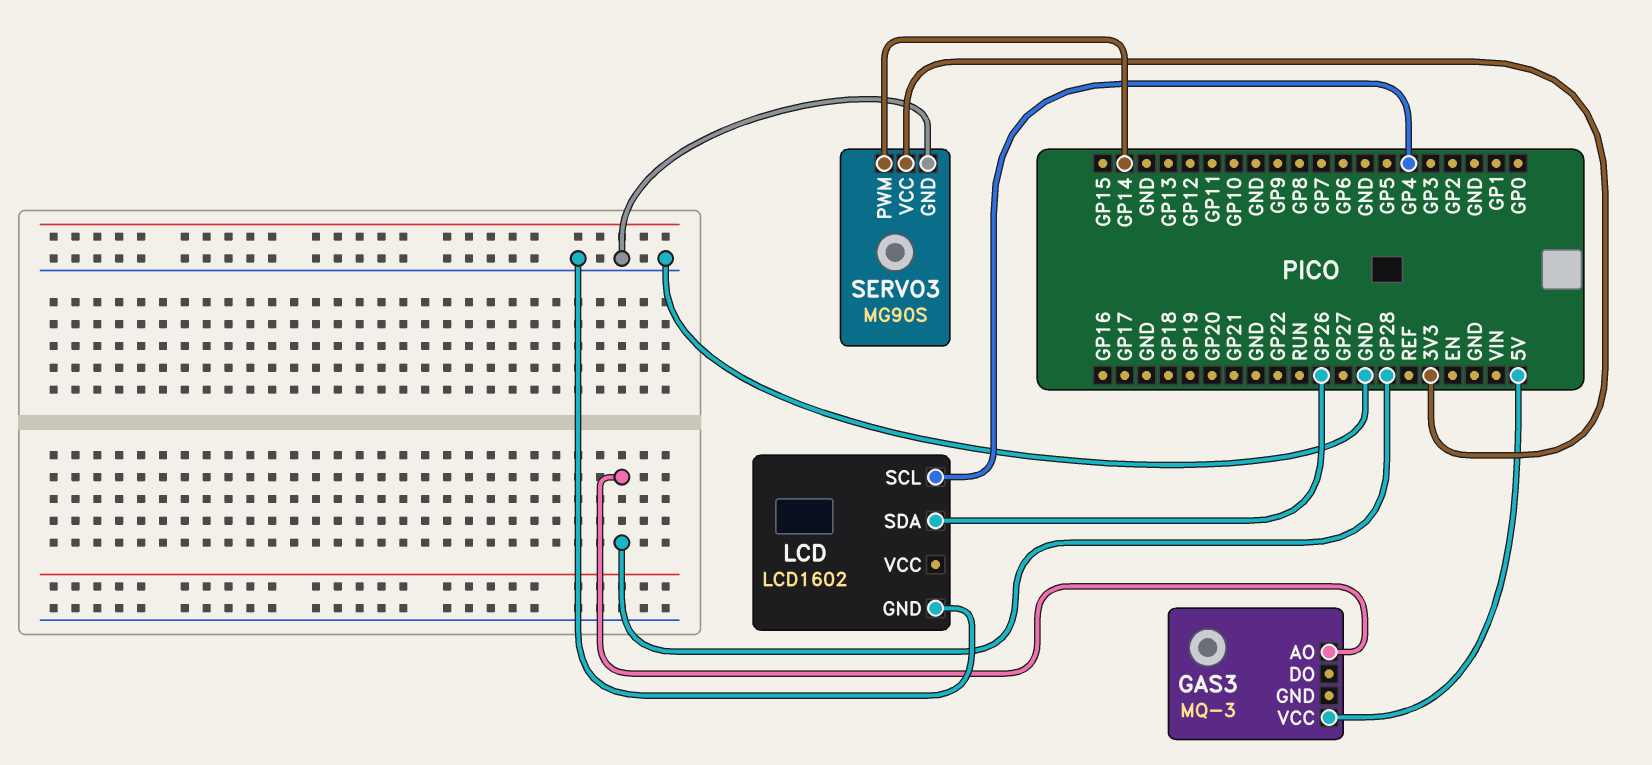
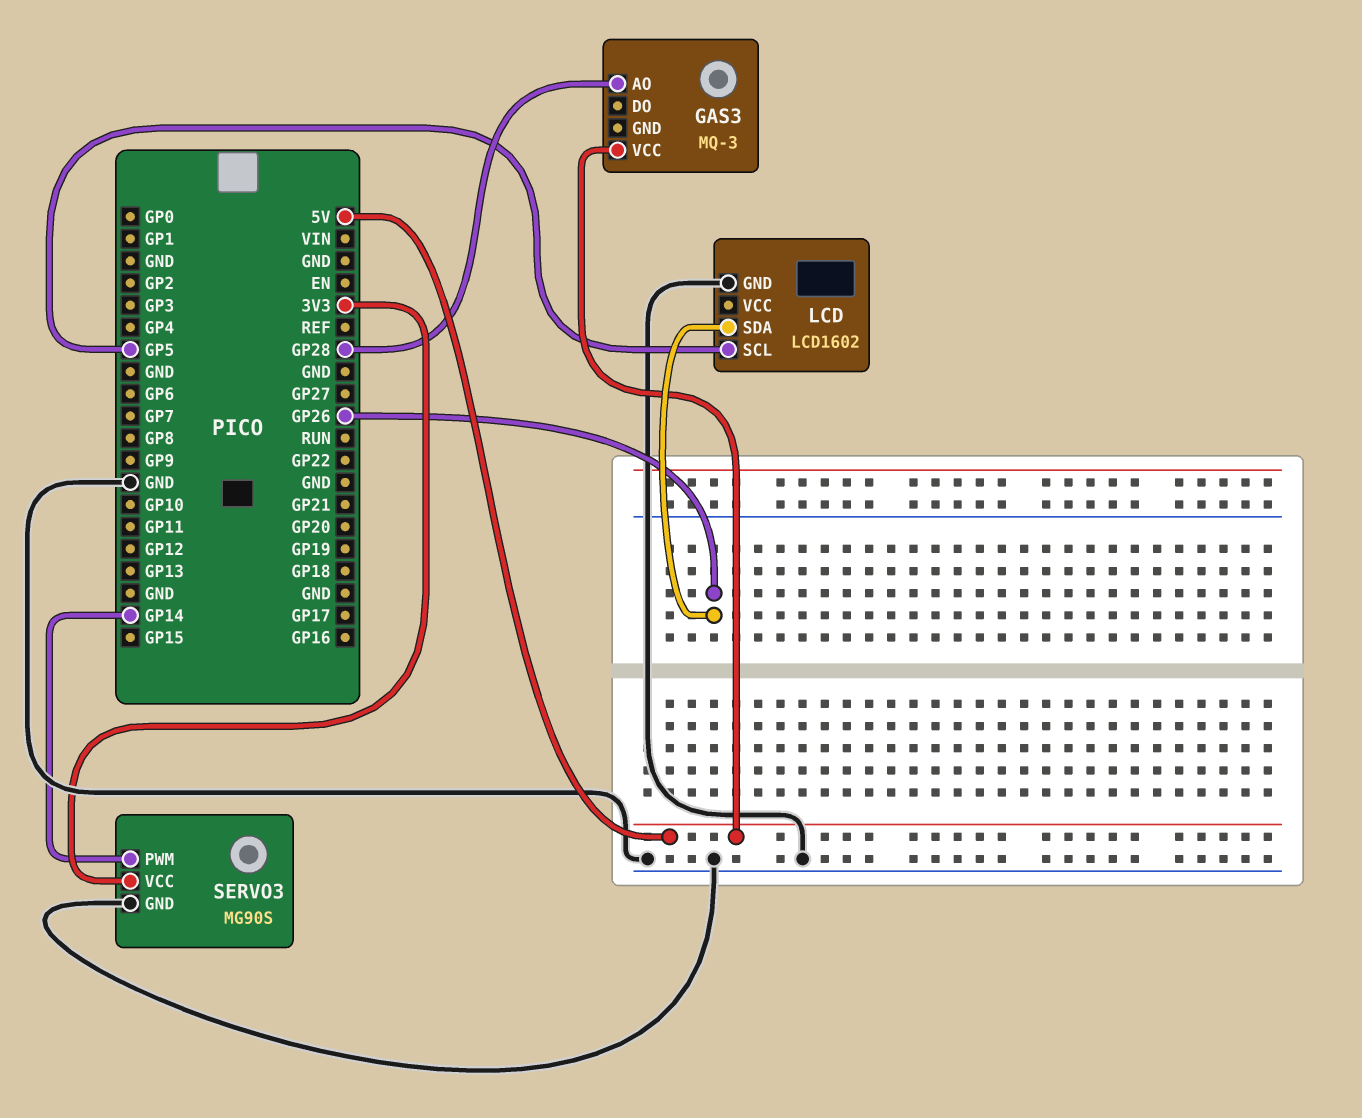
LCD pin SCL: GP4 -> GP5

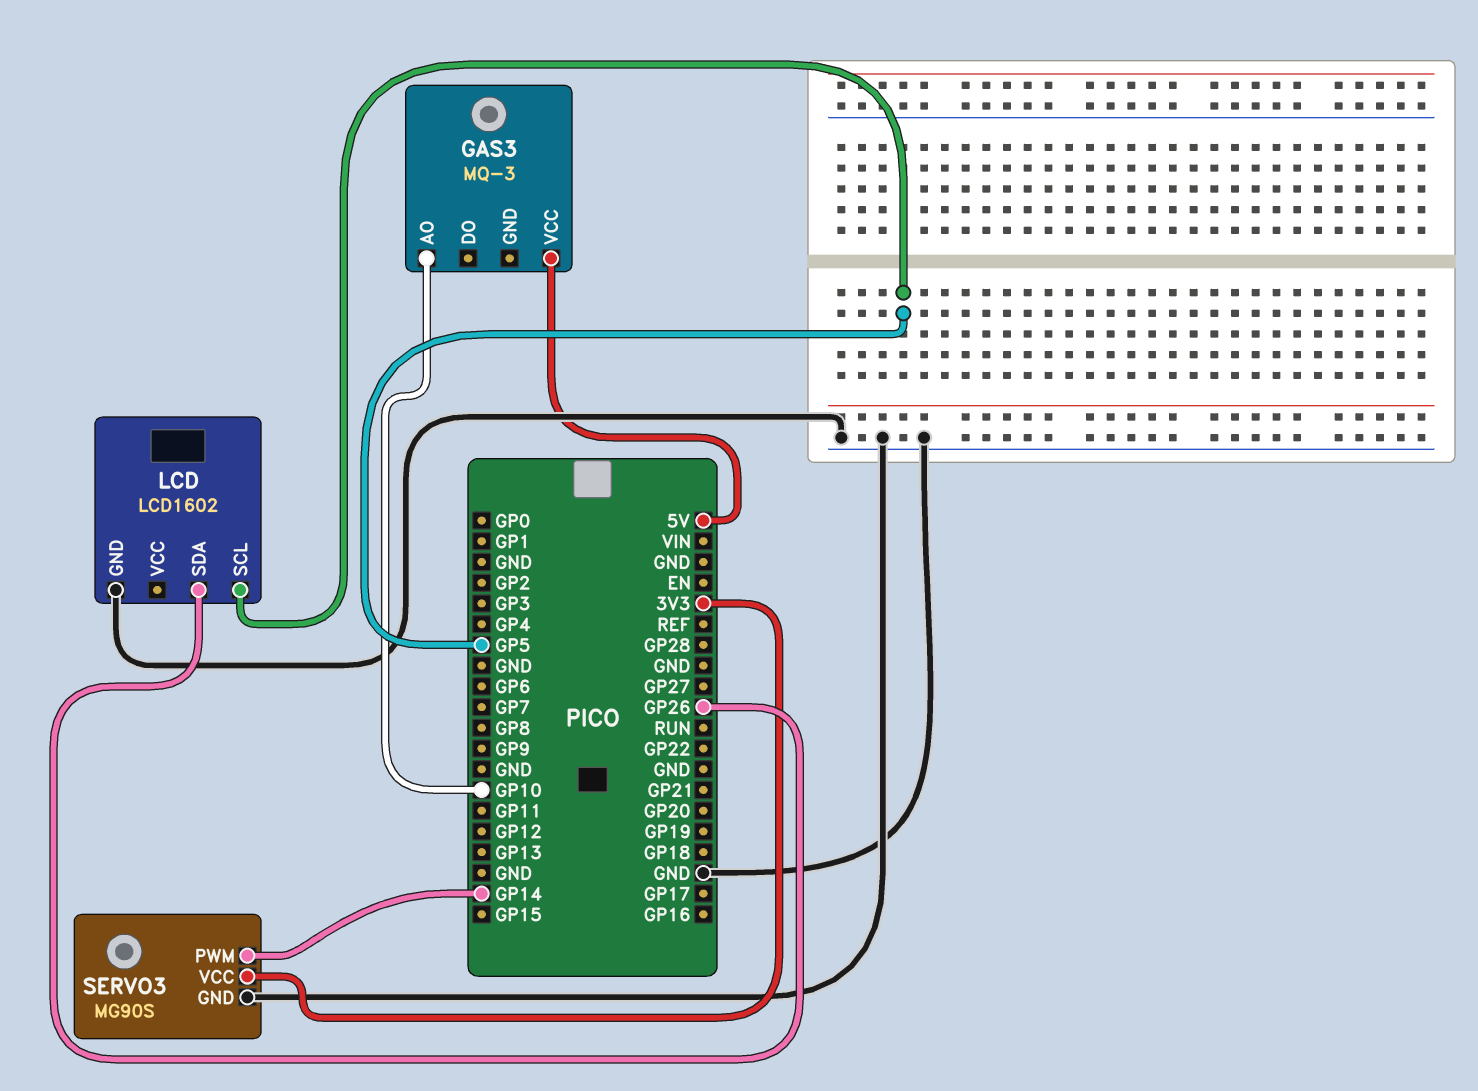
GAS3 pin AO: GP28 -> GP10

